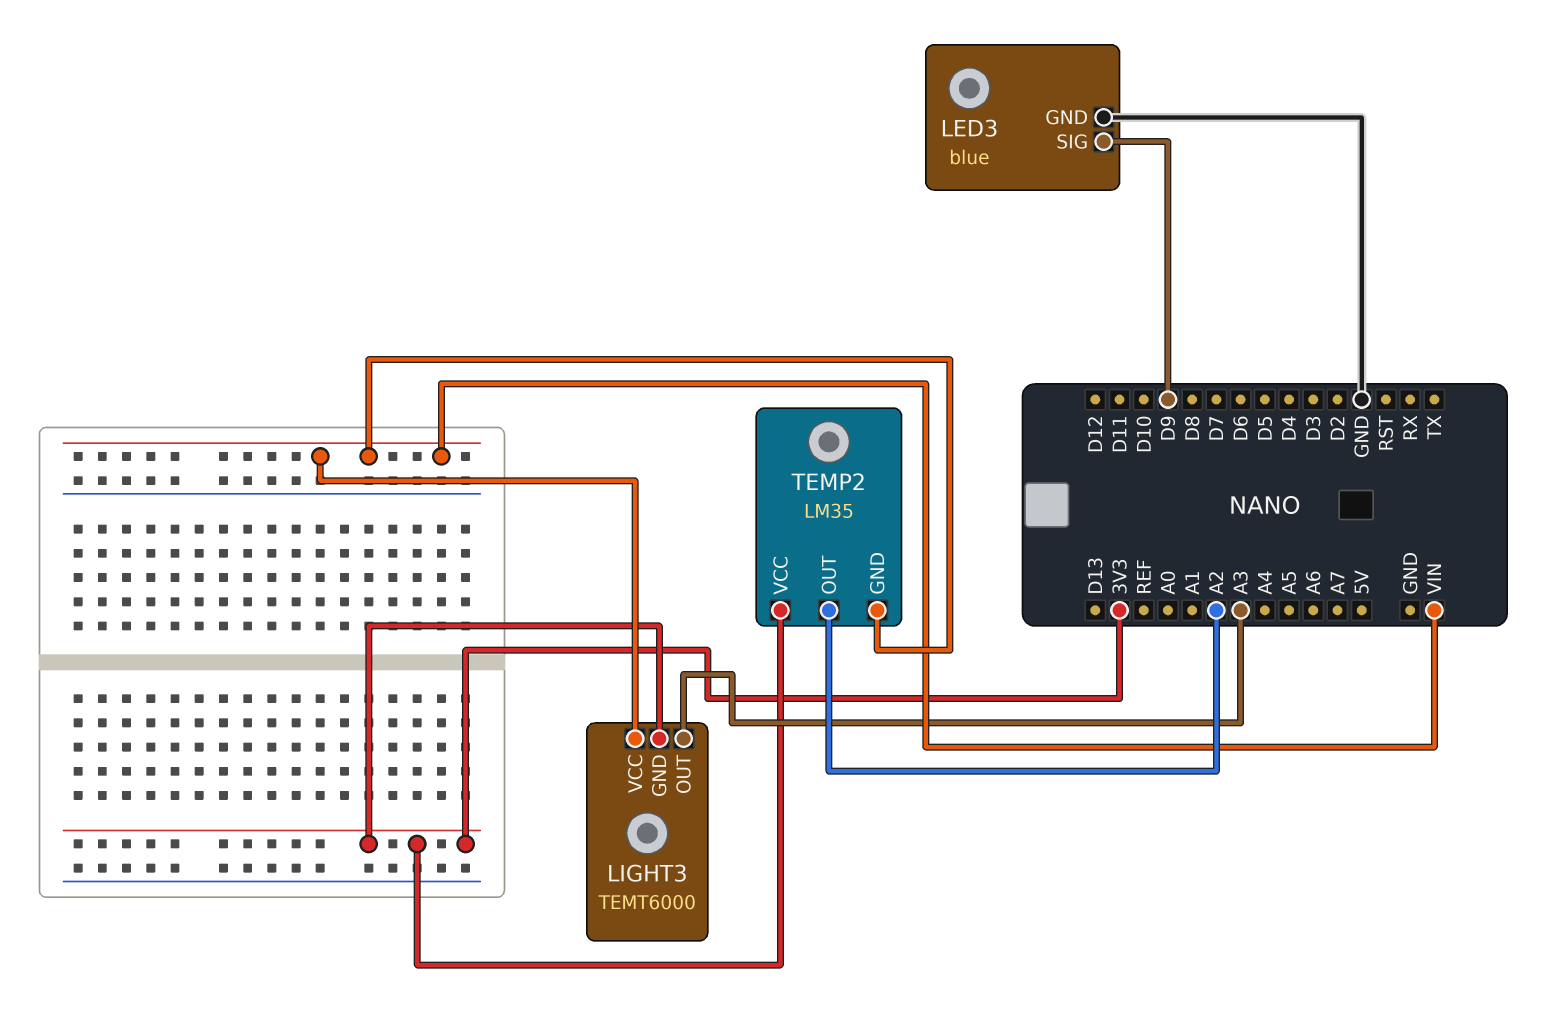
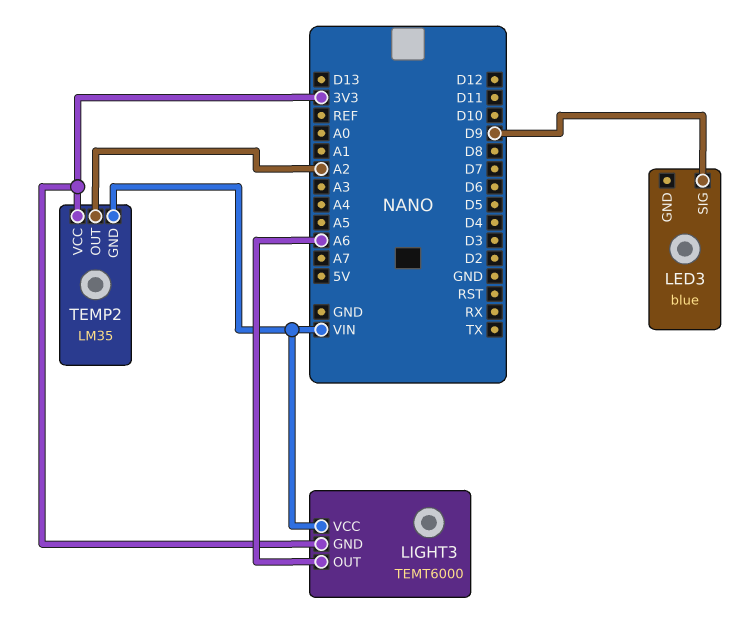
LED3 pin GND: GND -> none
LIGHT3 pin OUT: A3 -> A6

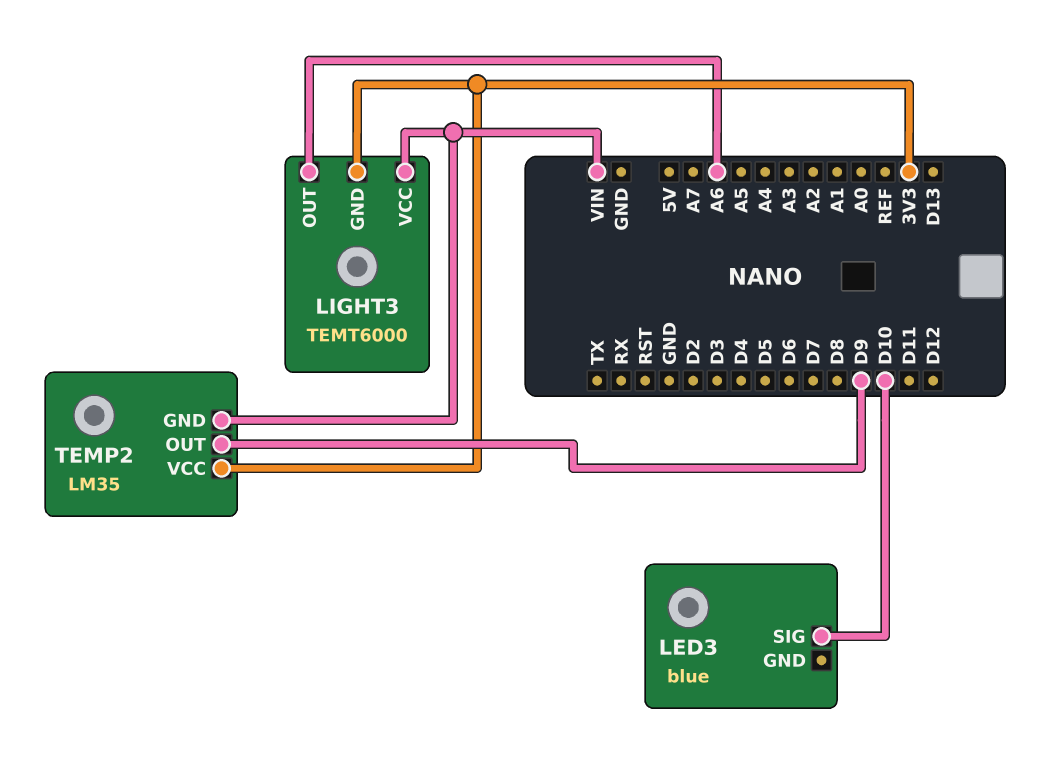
LED3 pin SIG: D9 -> D10
TEMP2 pin OUT: A2 -> D9

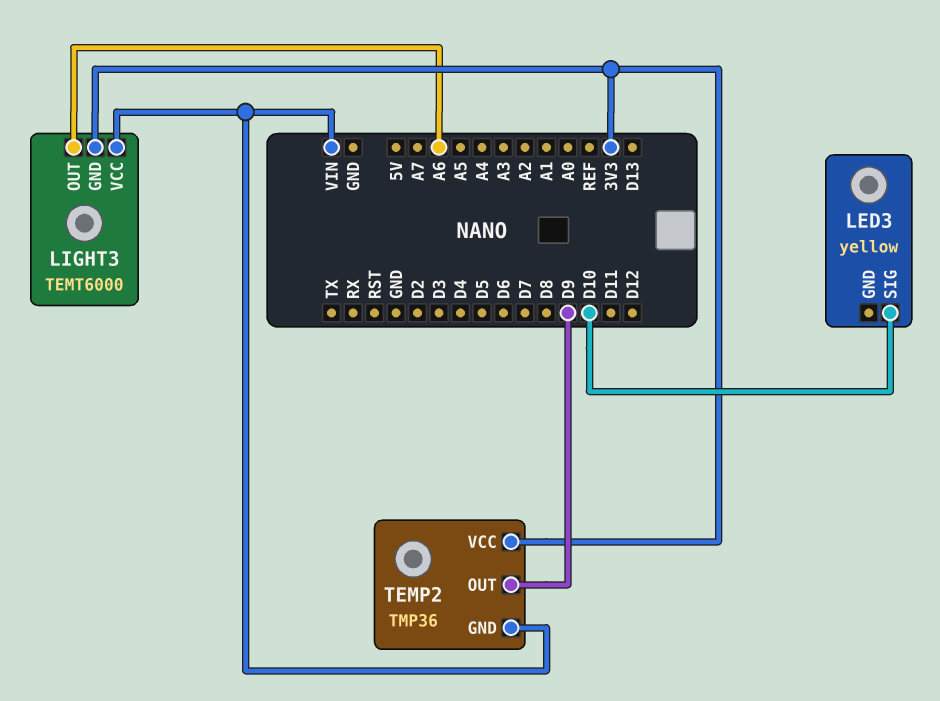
LED3: blue -> yellow
TEMP2: LM35 -> TMP36

